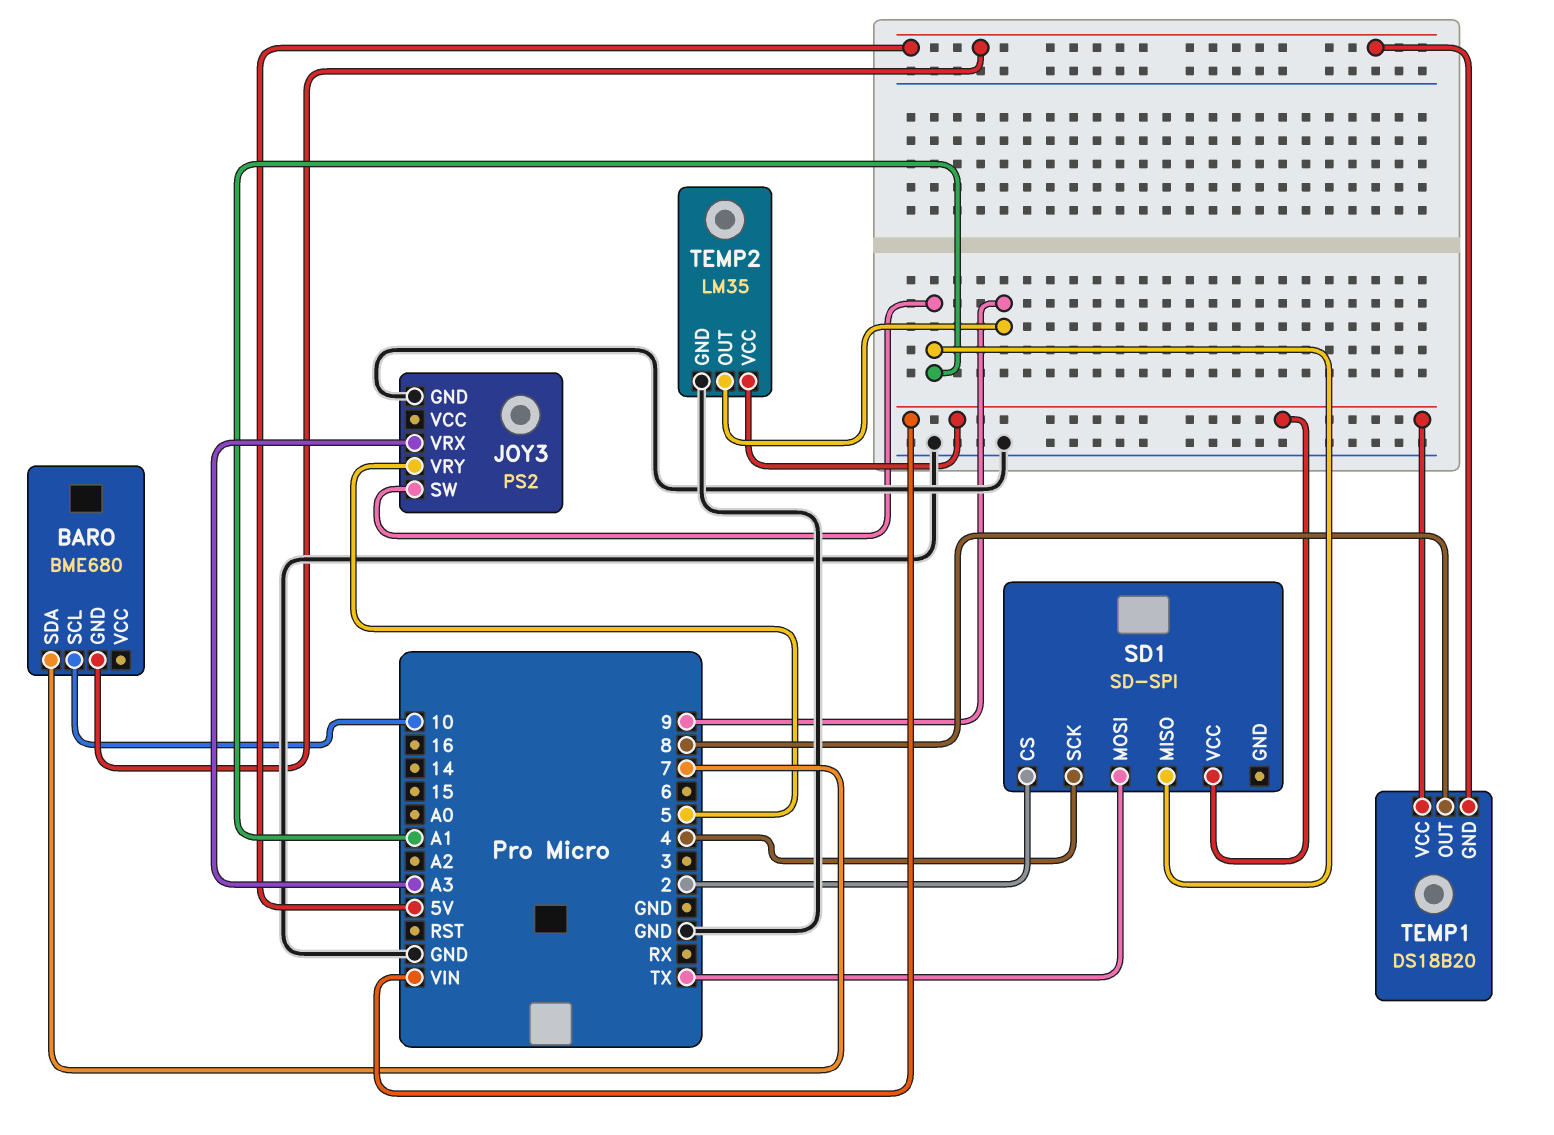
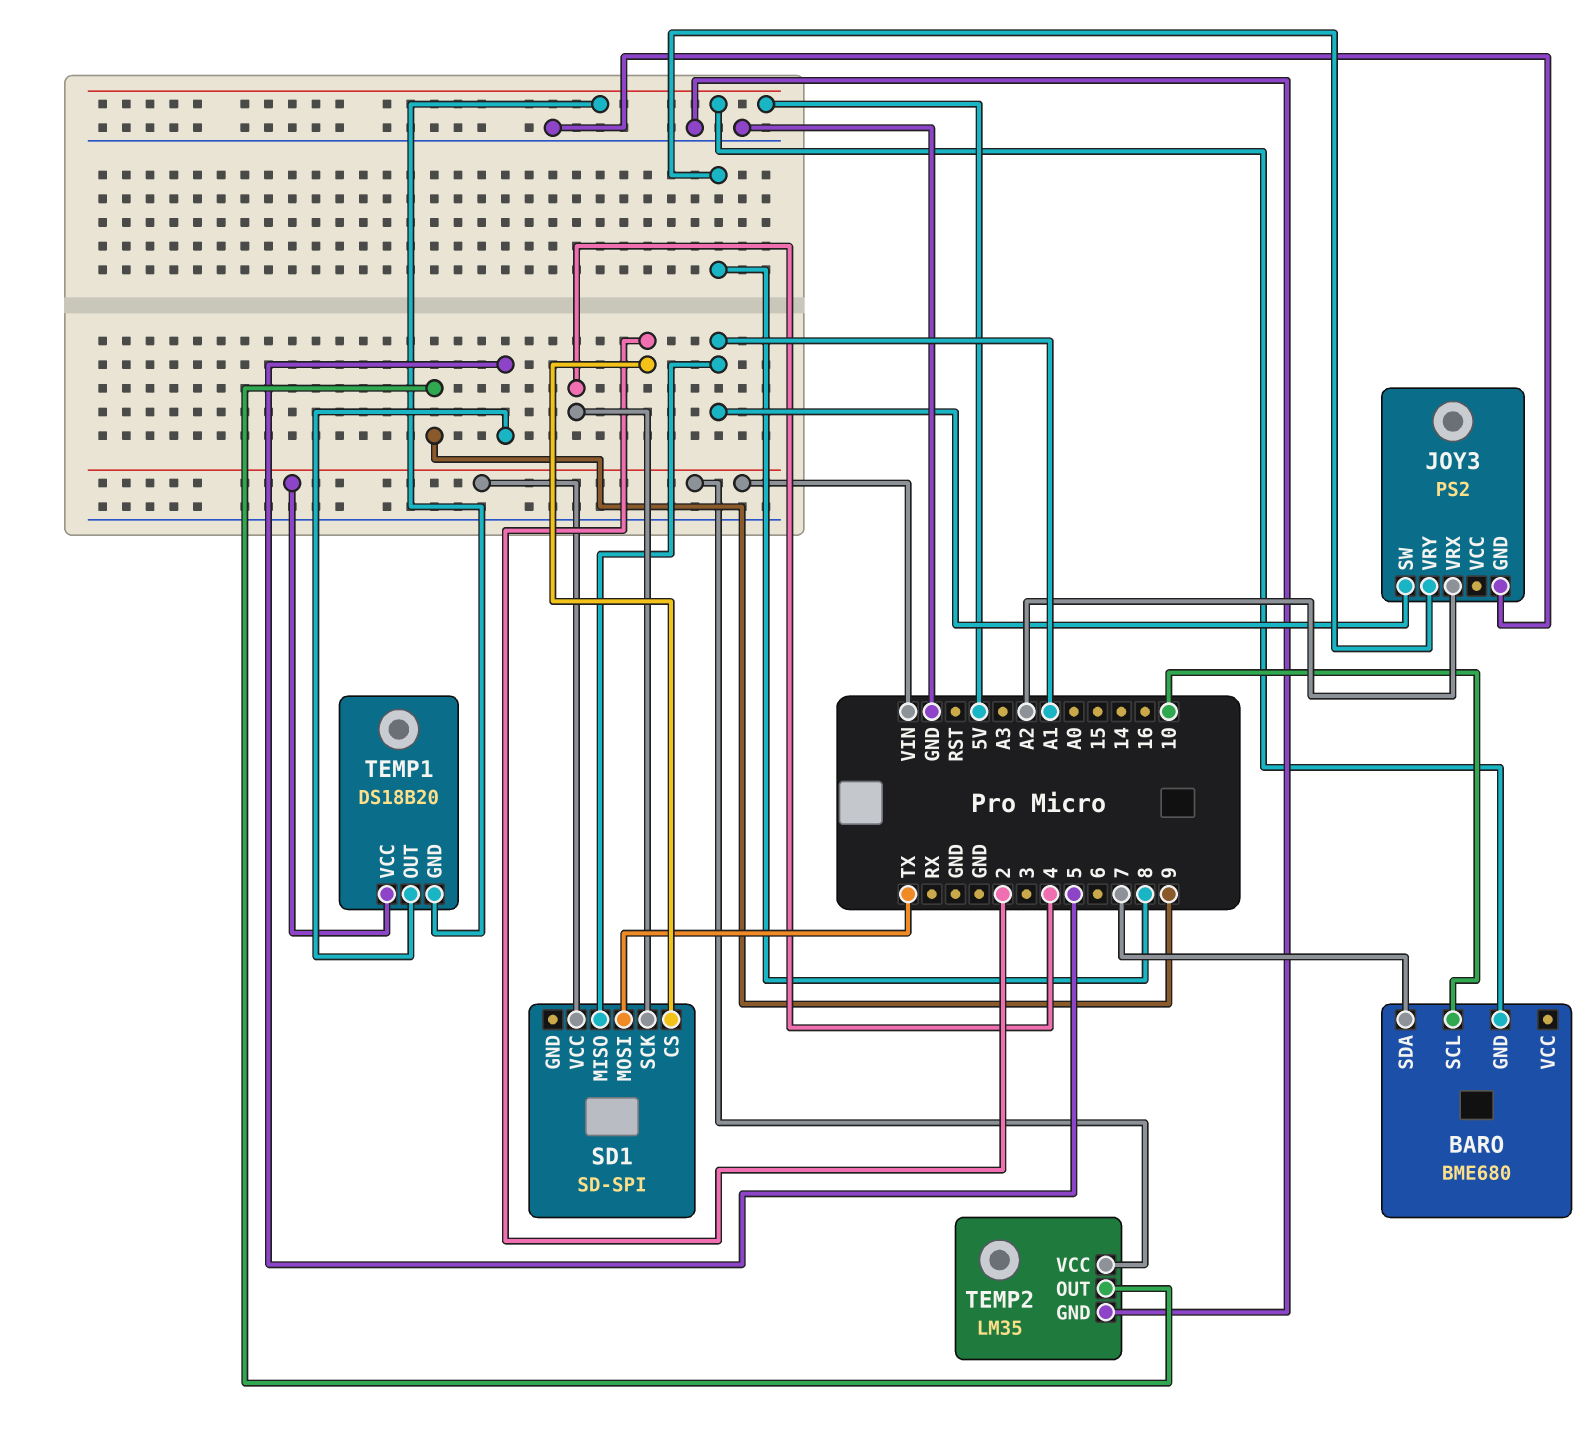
JOY3 pin VRX: A3 -> A2
JOY3 pin VRY: 5 -> 8
TEMP1 pin OUT: 8 -> 5

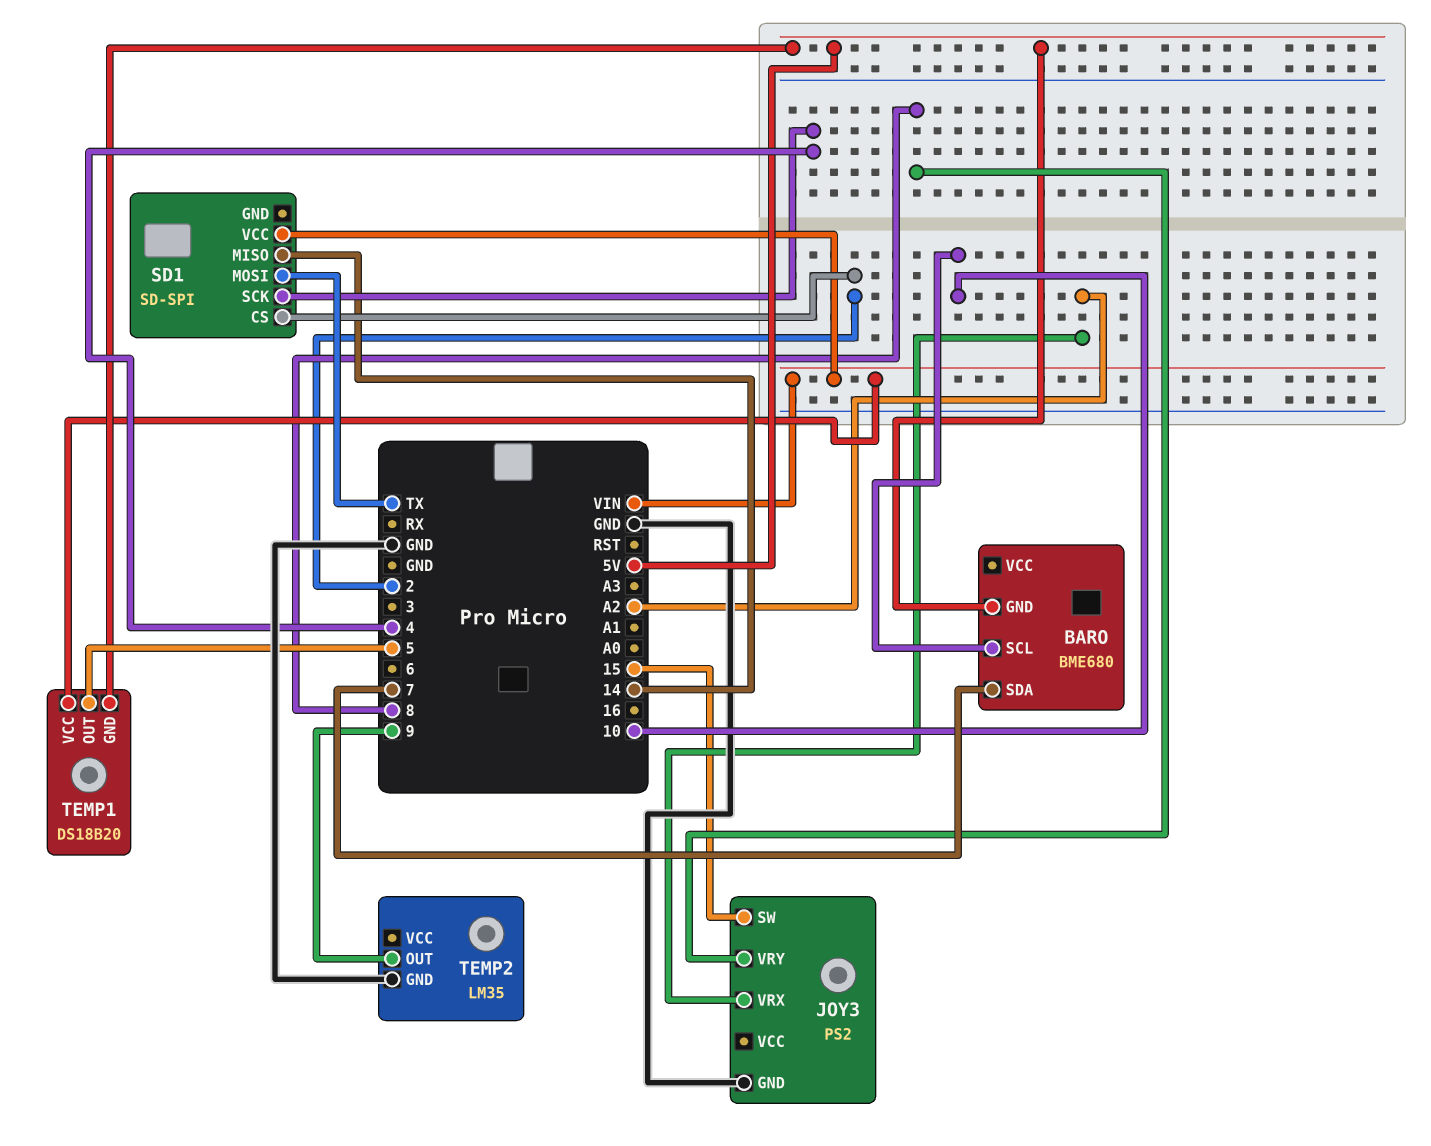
JOY3 pin SW: A1 -> 15
SD1 pin MISO: A1 -> 14
TEMP2 pin VCC: VIN -> none

